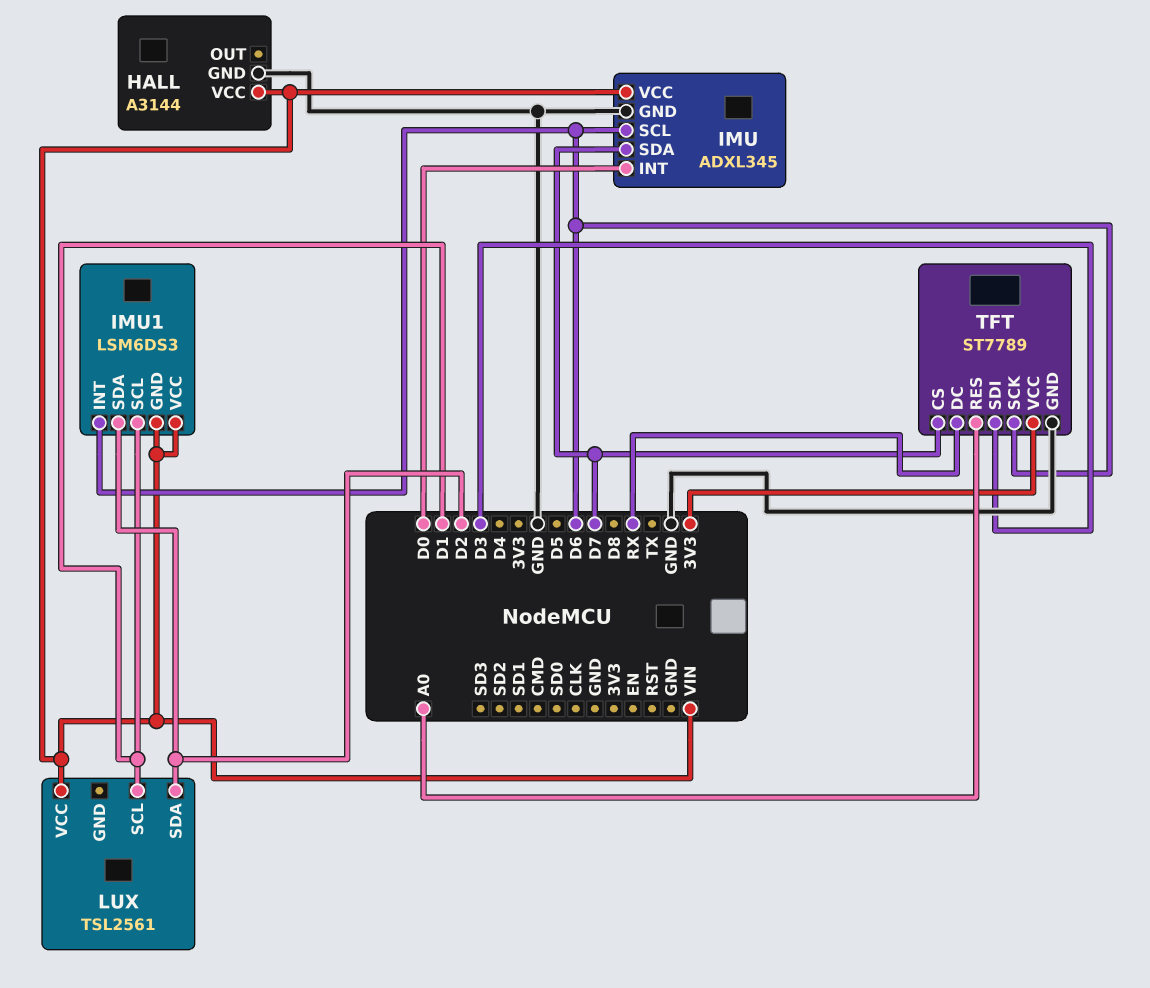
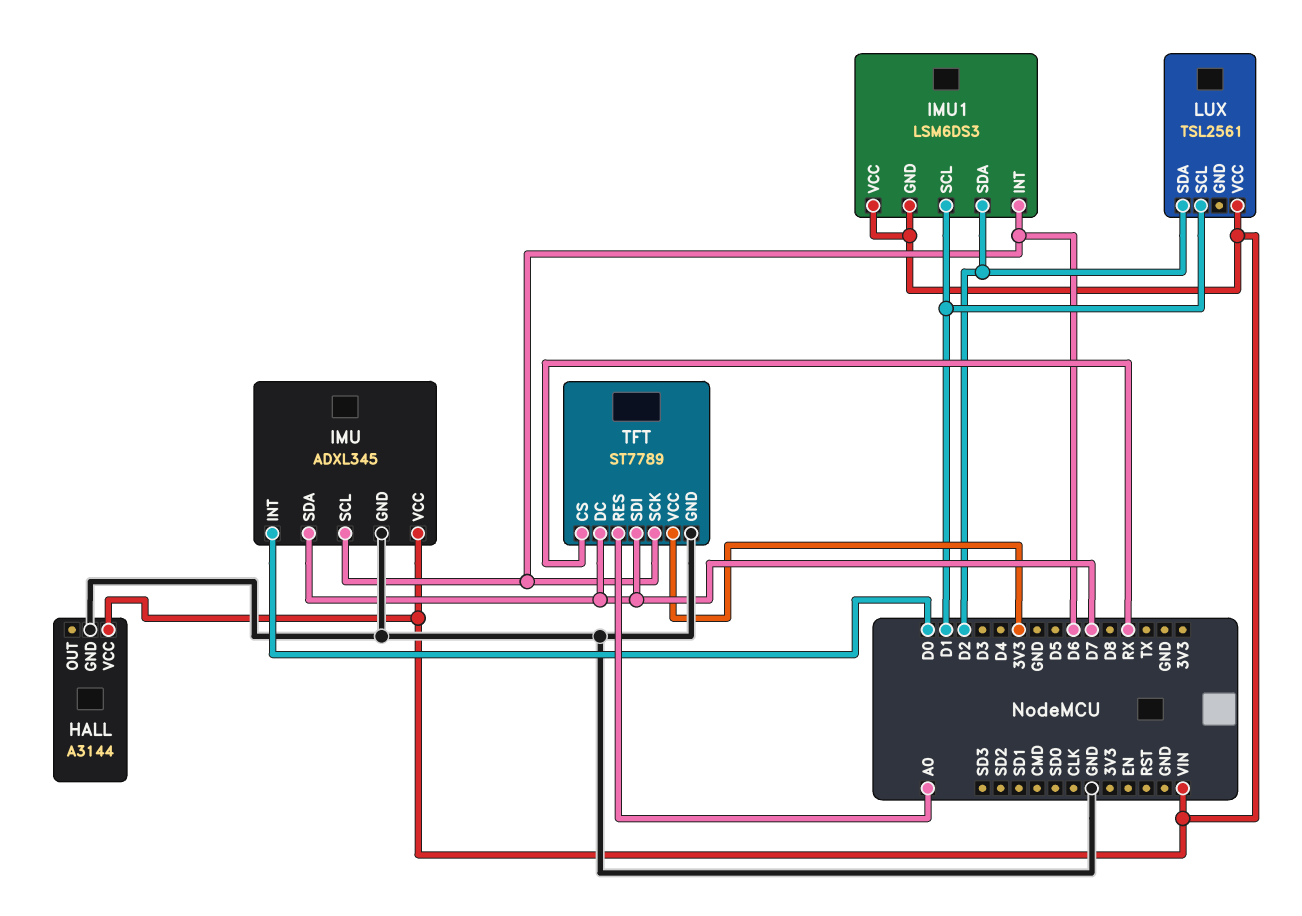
TFT pin CS: D7 -> RX
TFT pin DC: RX -> D7
TFT pin SDI: D3 -> D7

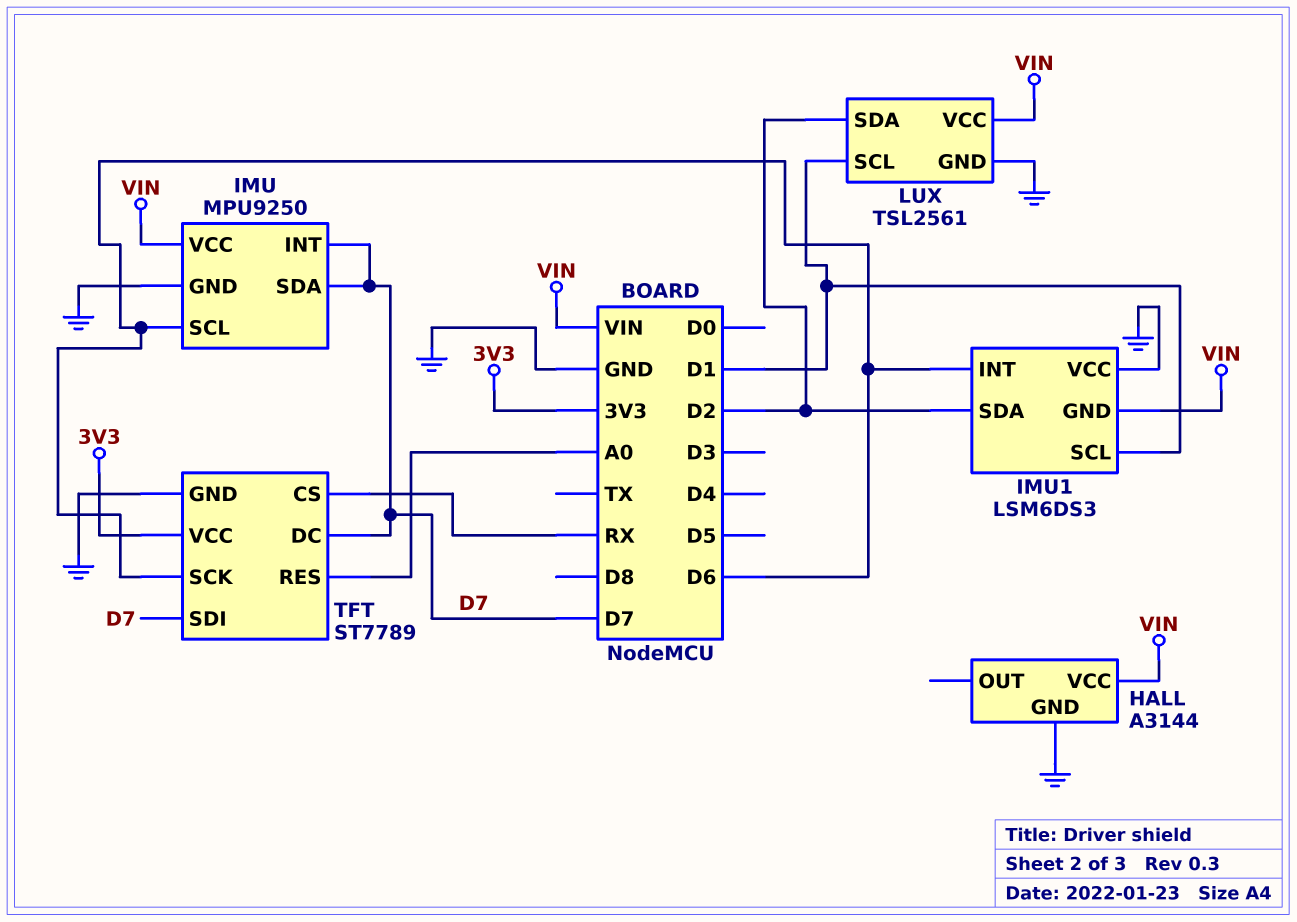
IMU: ADXL345 -> MPU9250
IMU pin INT: D0 -> D7
IMU1 pin VCC: VIN -> GND
LUX pin GND: none -> GND

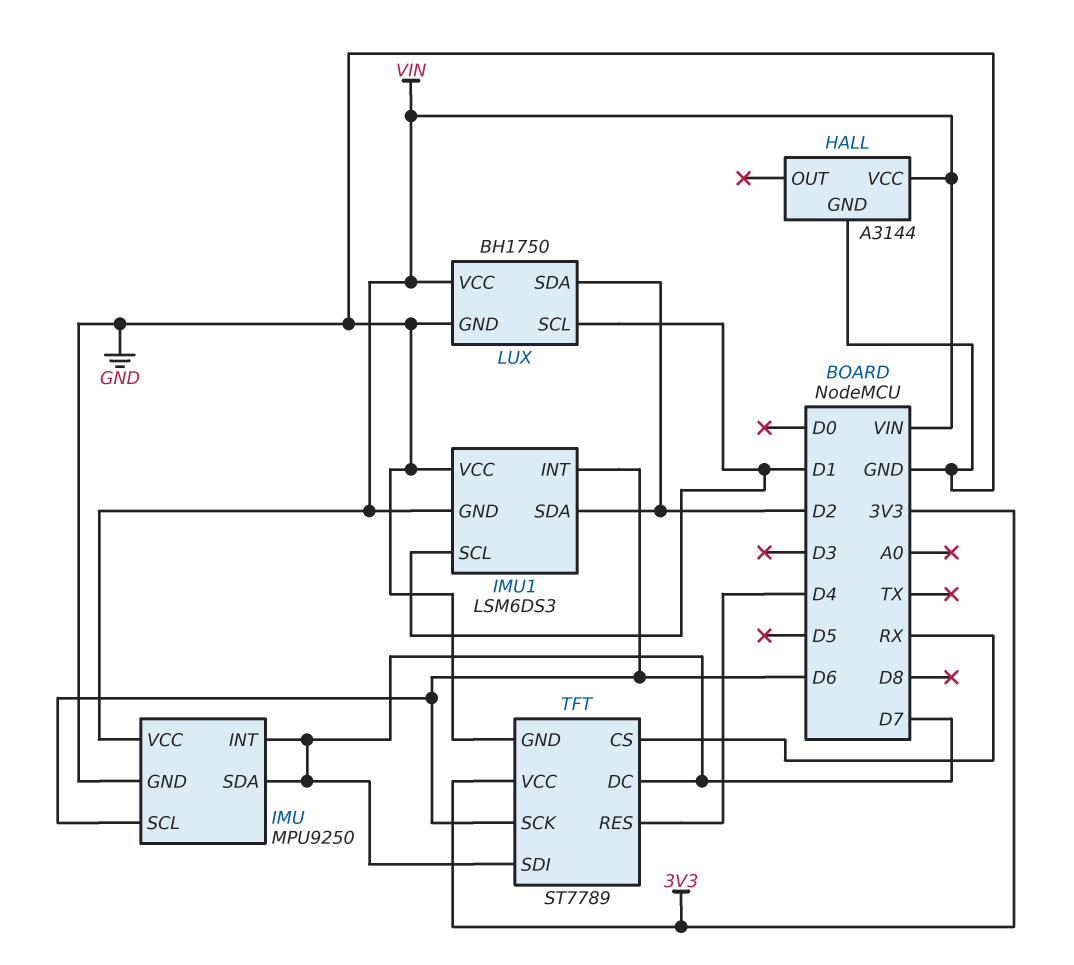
LUX: TSL2561 -> BH1750
TFT pin RES: A0 -> D4

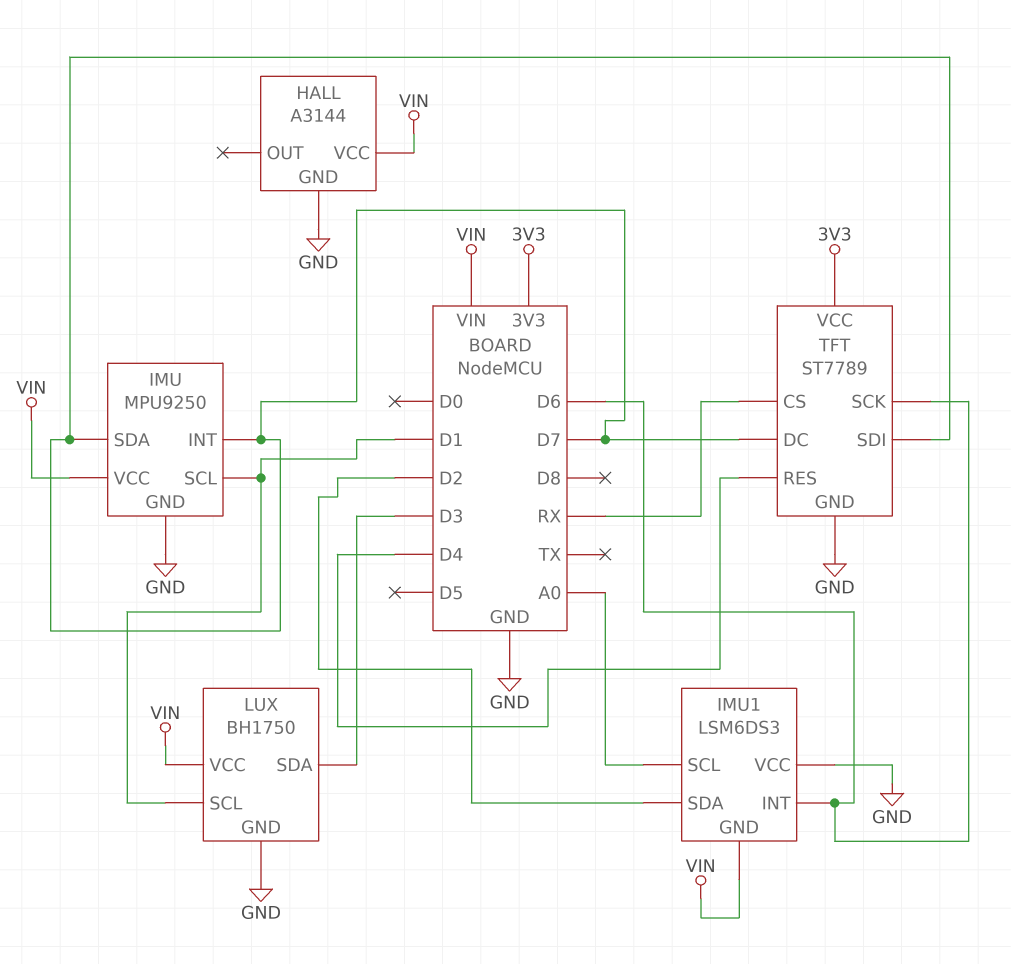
IMU pin SCL: D6 -> D1
IMU1 pin SCL: D1 -> A0
LUX pin SDA: D2 -> D3

